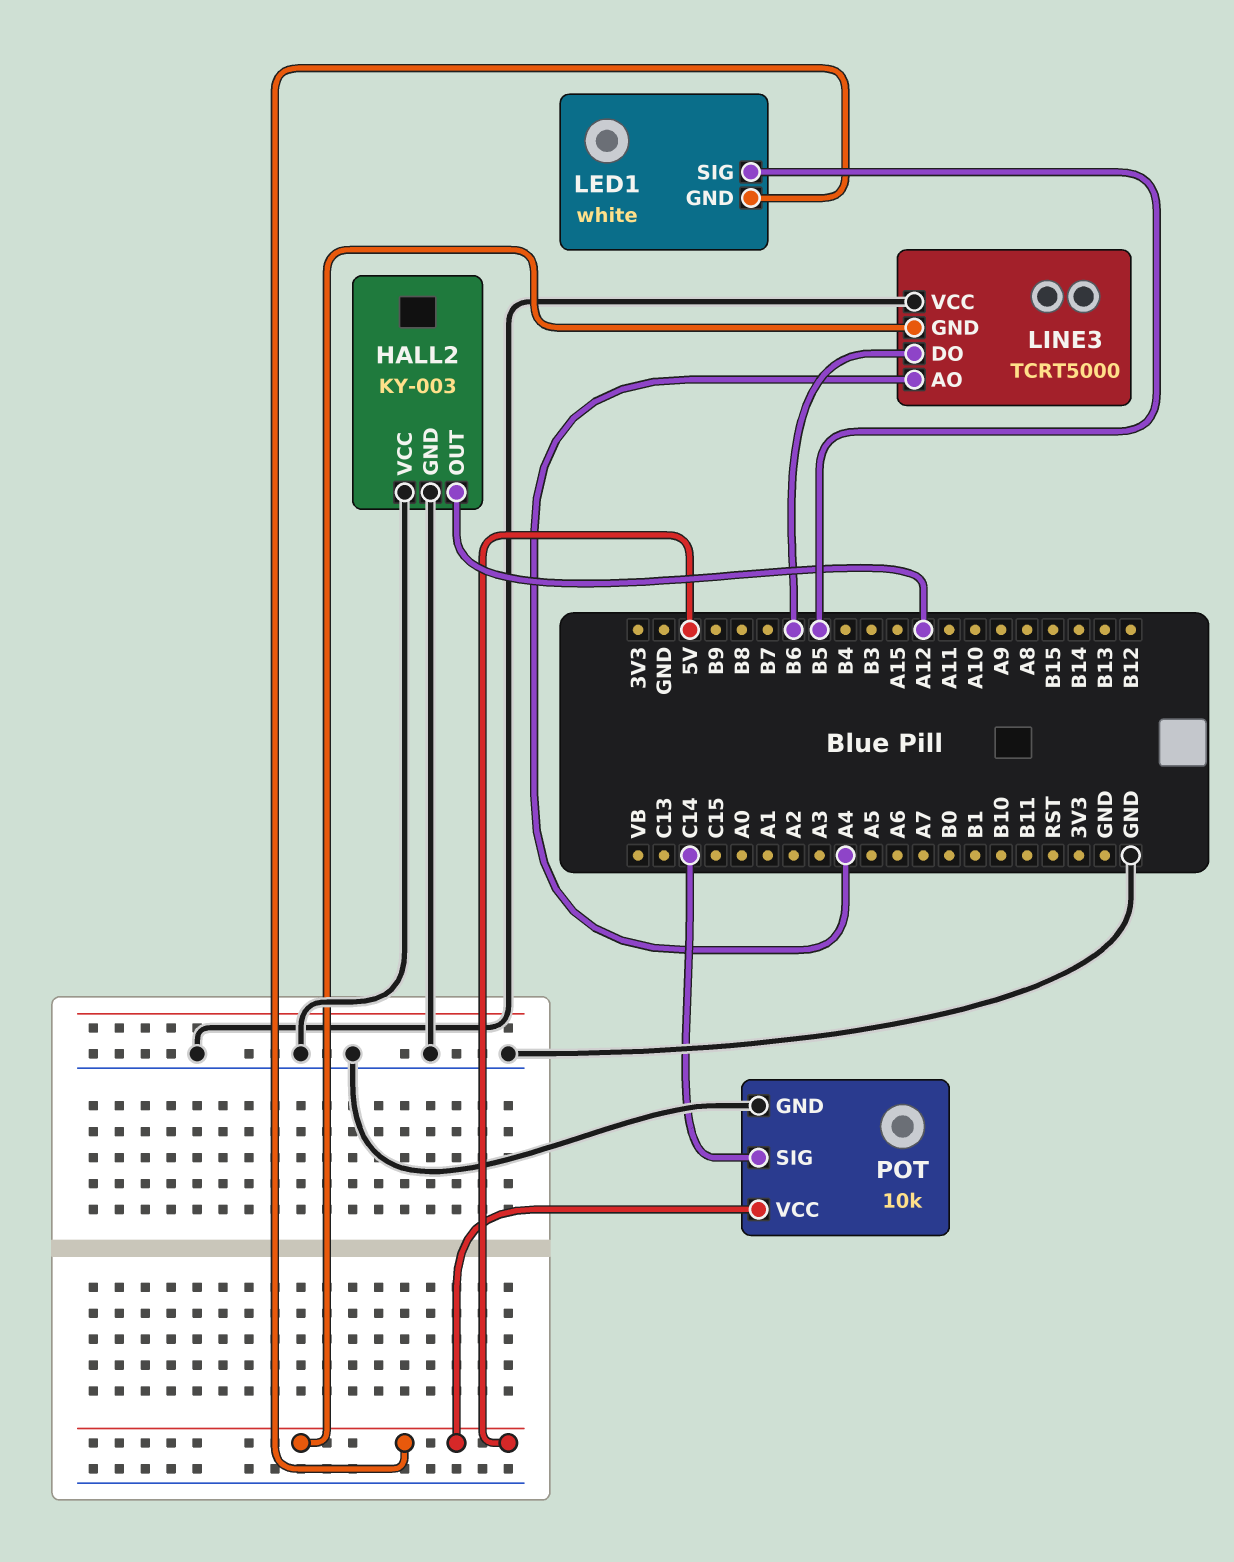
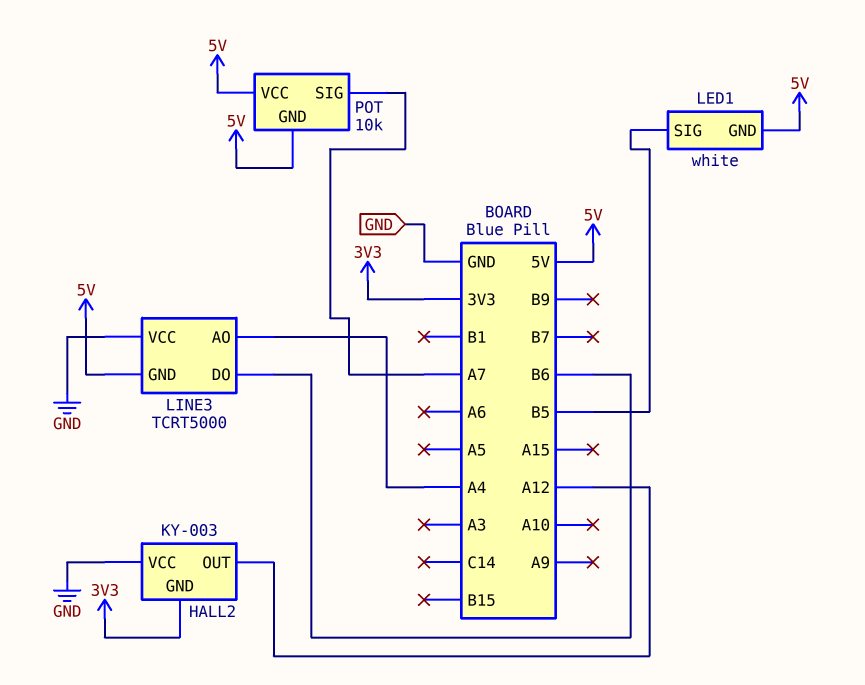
HALL2 pin GND: GND -> 3V3
POT pin GND: GND -> 5V
POT pin SIG: C14 -> A7

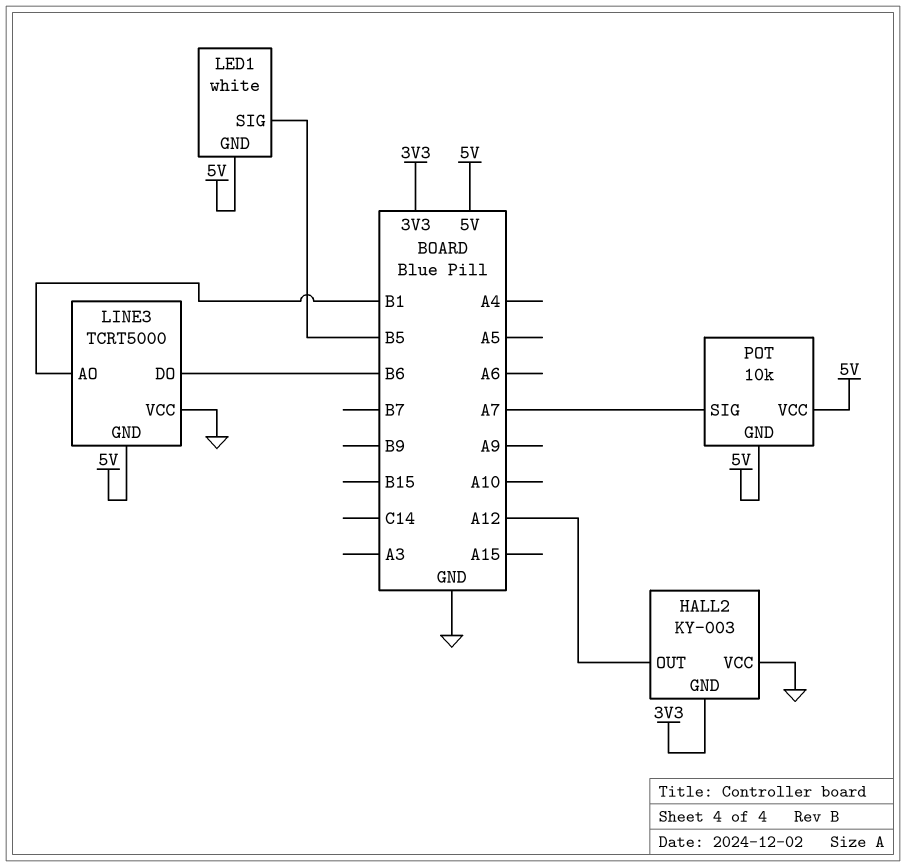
LINE3 pin AO: A4 -> B1

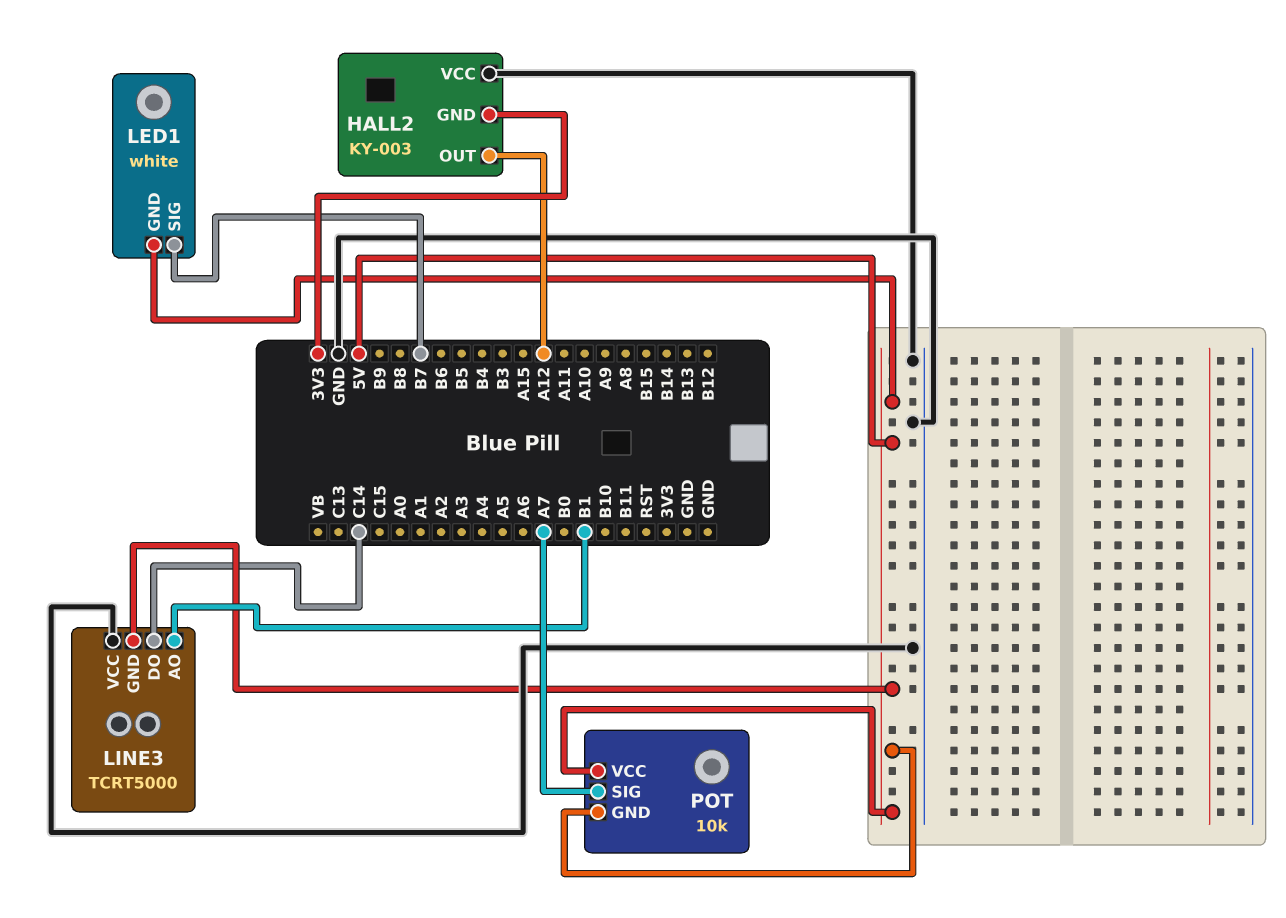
LED1 pin SIG: B5 -> B7
LINE3 pin DO: B6 -> C14

